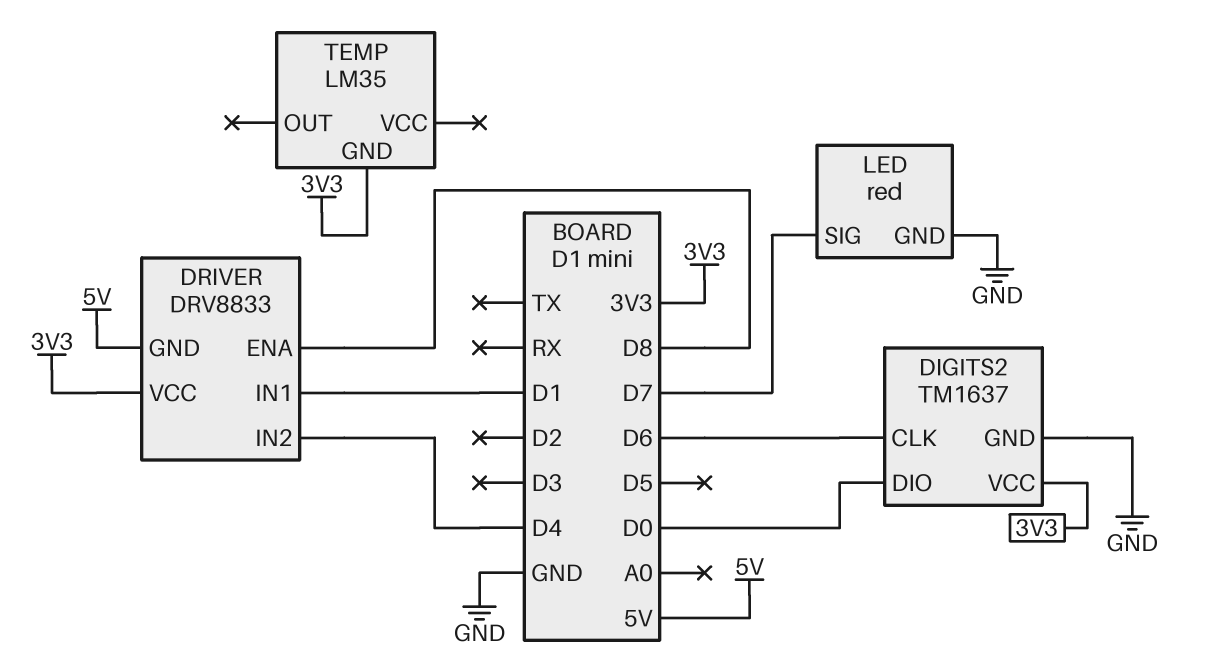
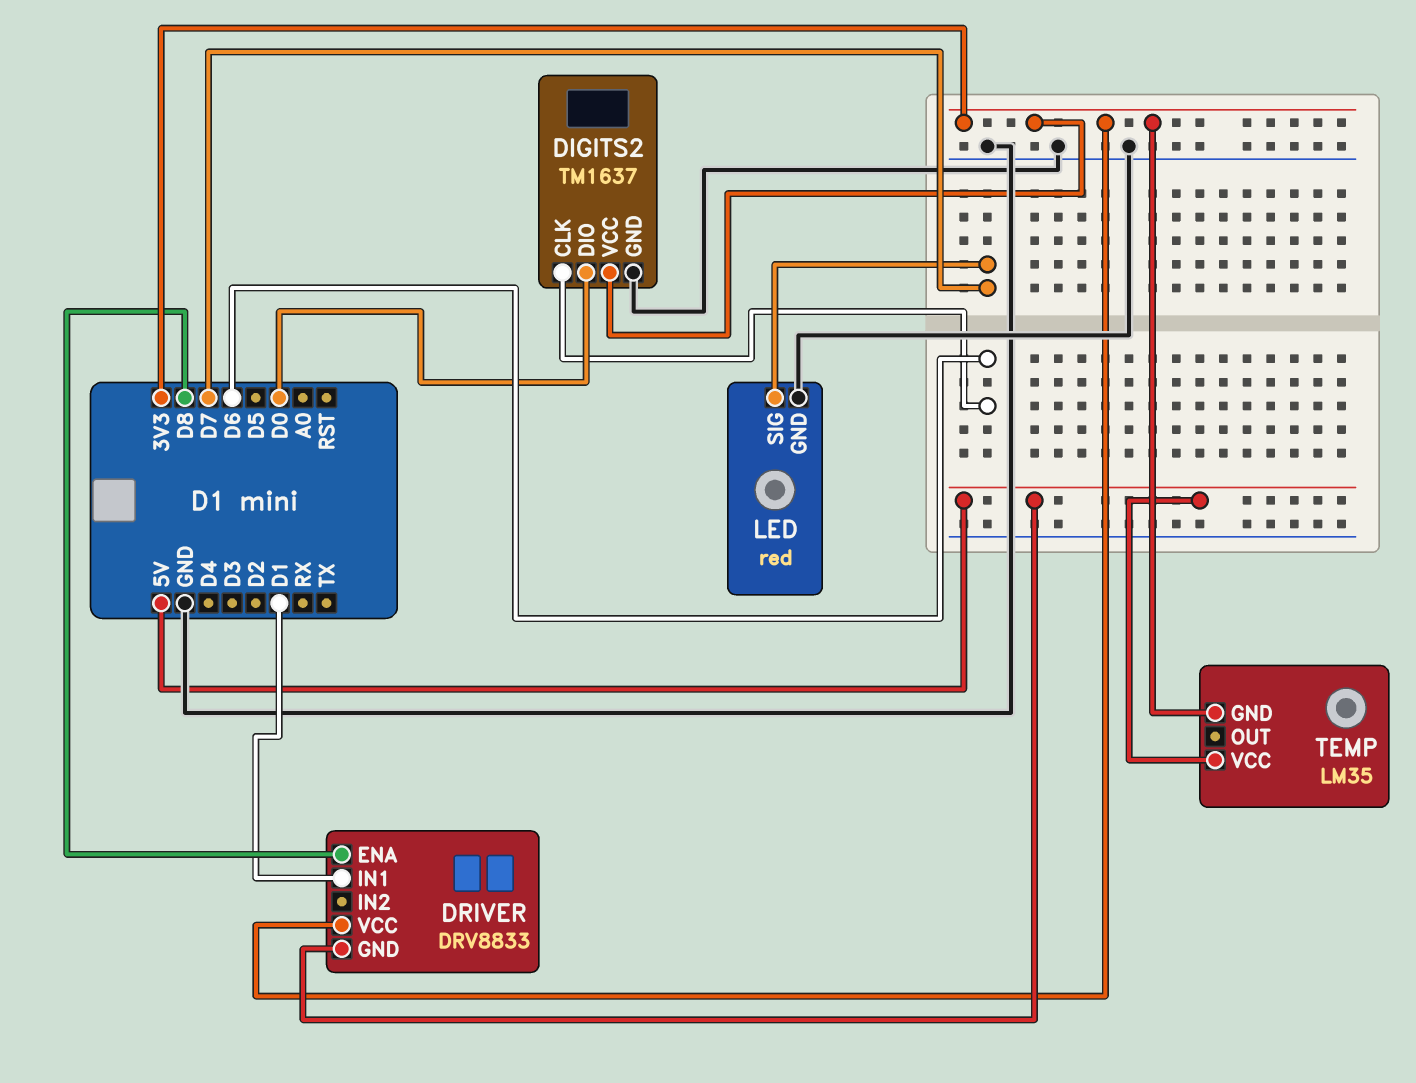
DRIVER pin IN2: D4 -> none
TEMP pin VCC: none -> 5V

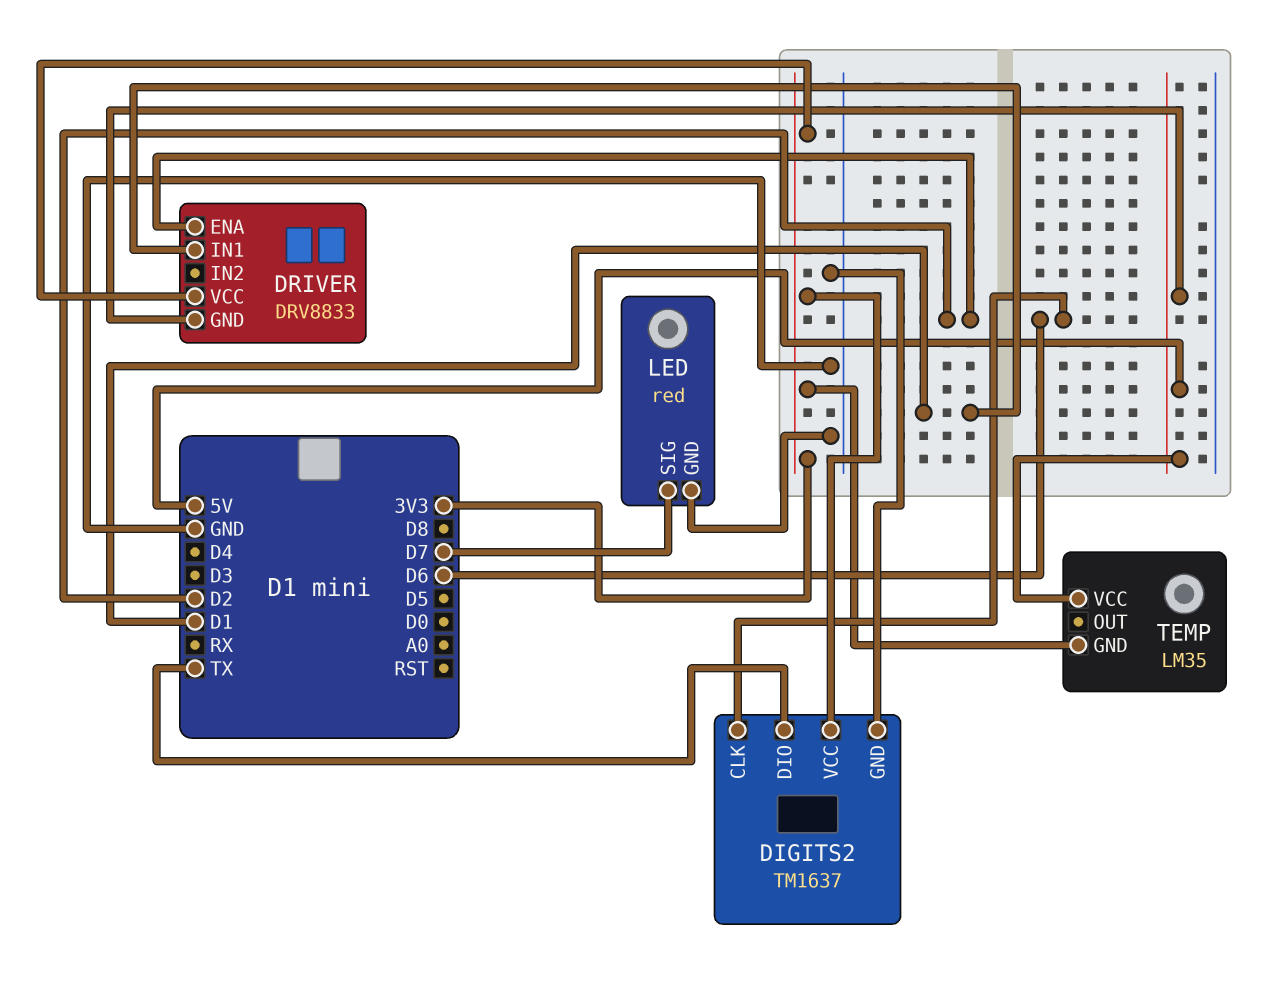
DIGITS2 pin DIO: D0 -> TX
DRIVER pin ENA: D8 -> D2

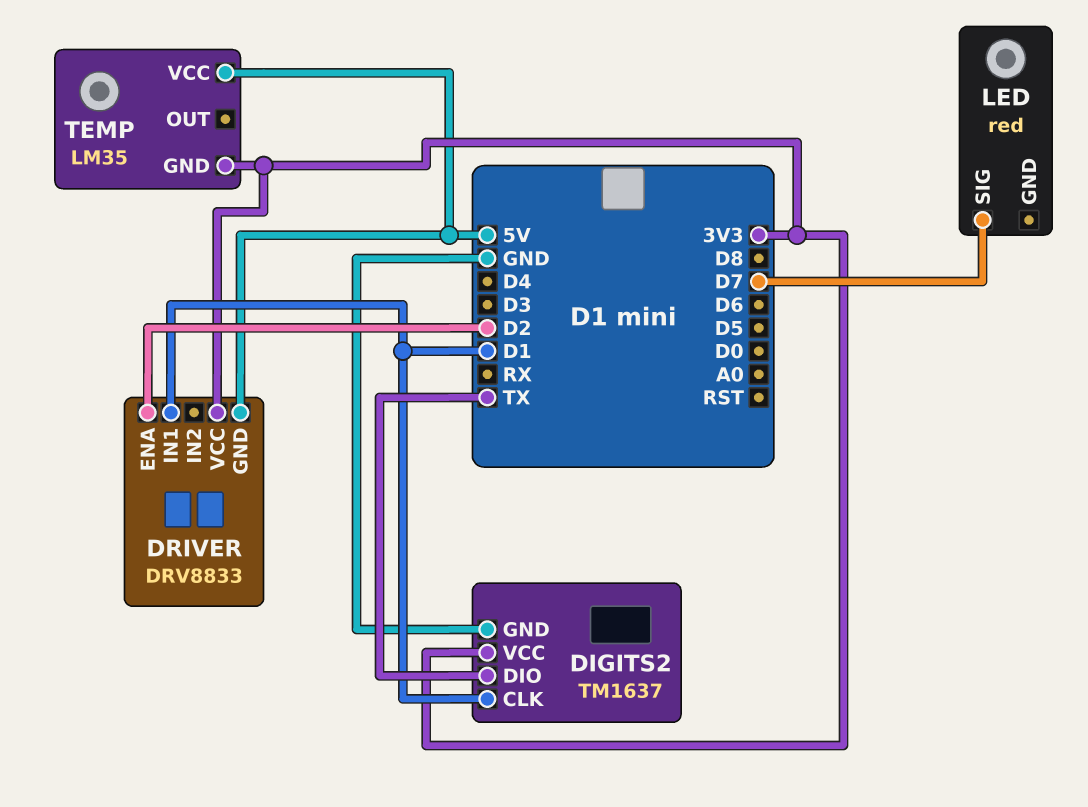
DIGITS2 pin CLK: D6 -> D1
LED pin GND: GND -> none

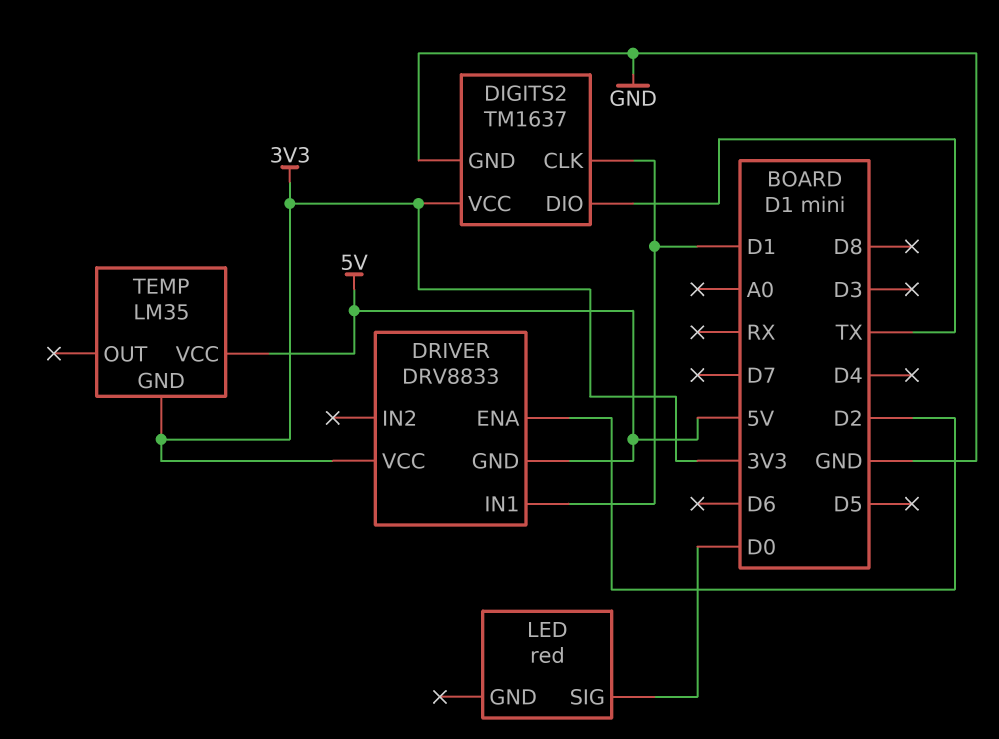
LED pin SIG: D7 -> D0

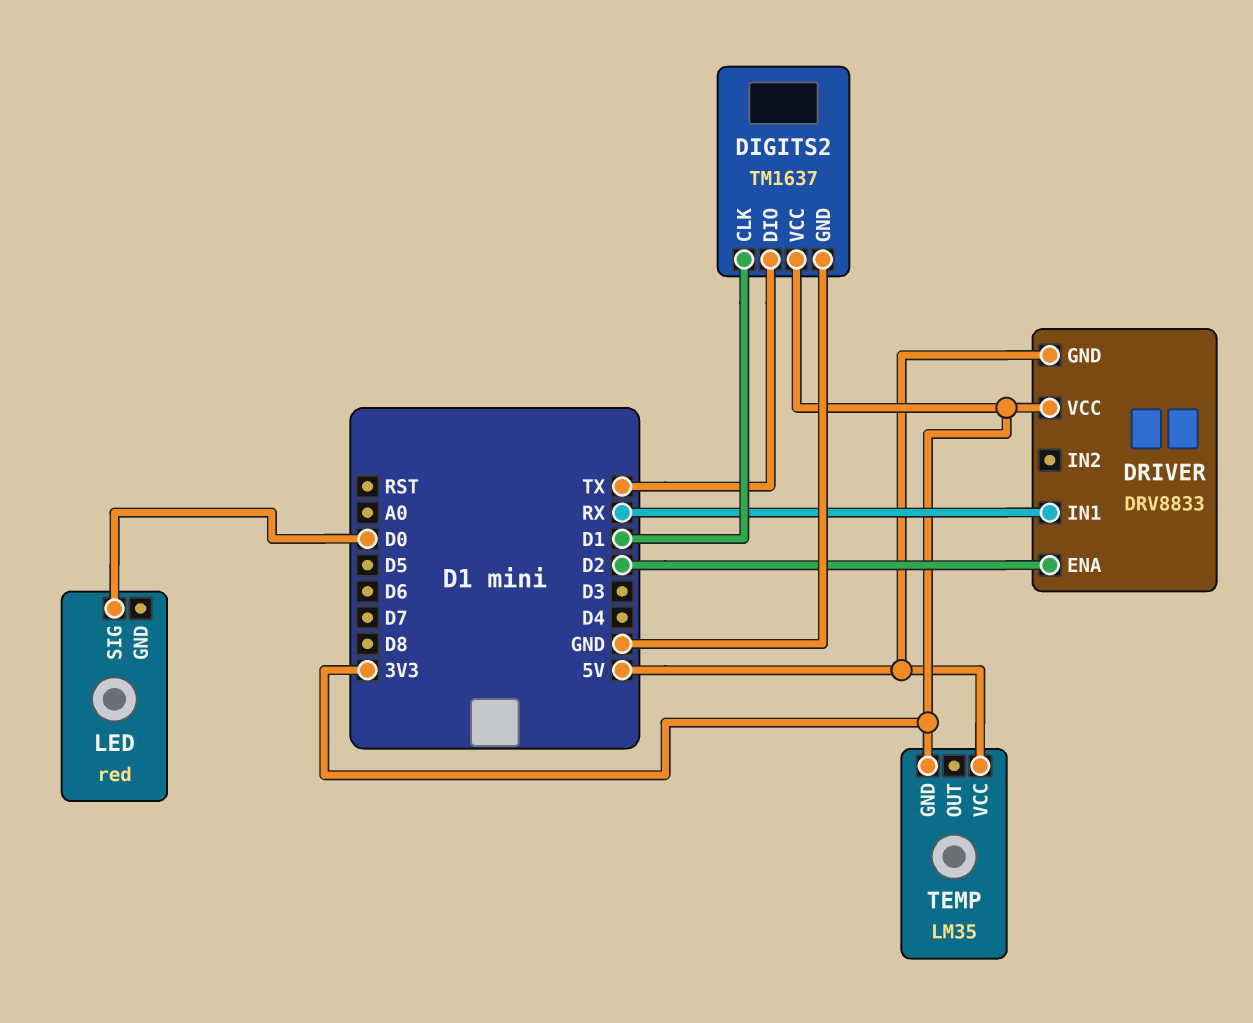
DRIVER pin IN1: D1 -> RX

